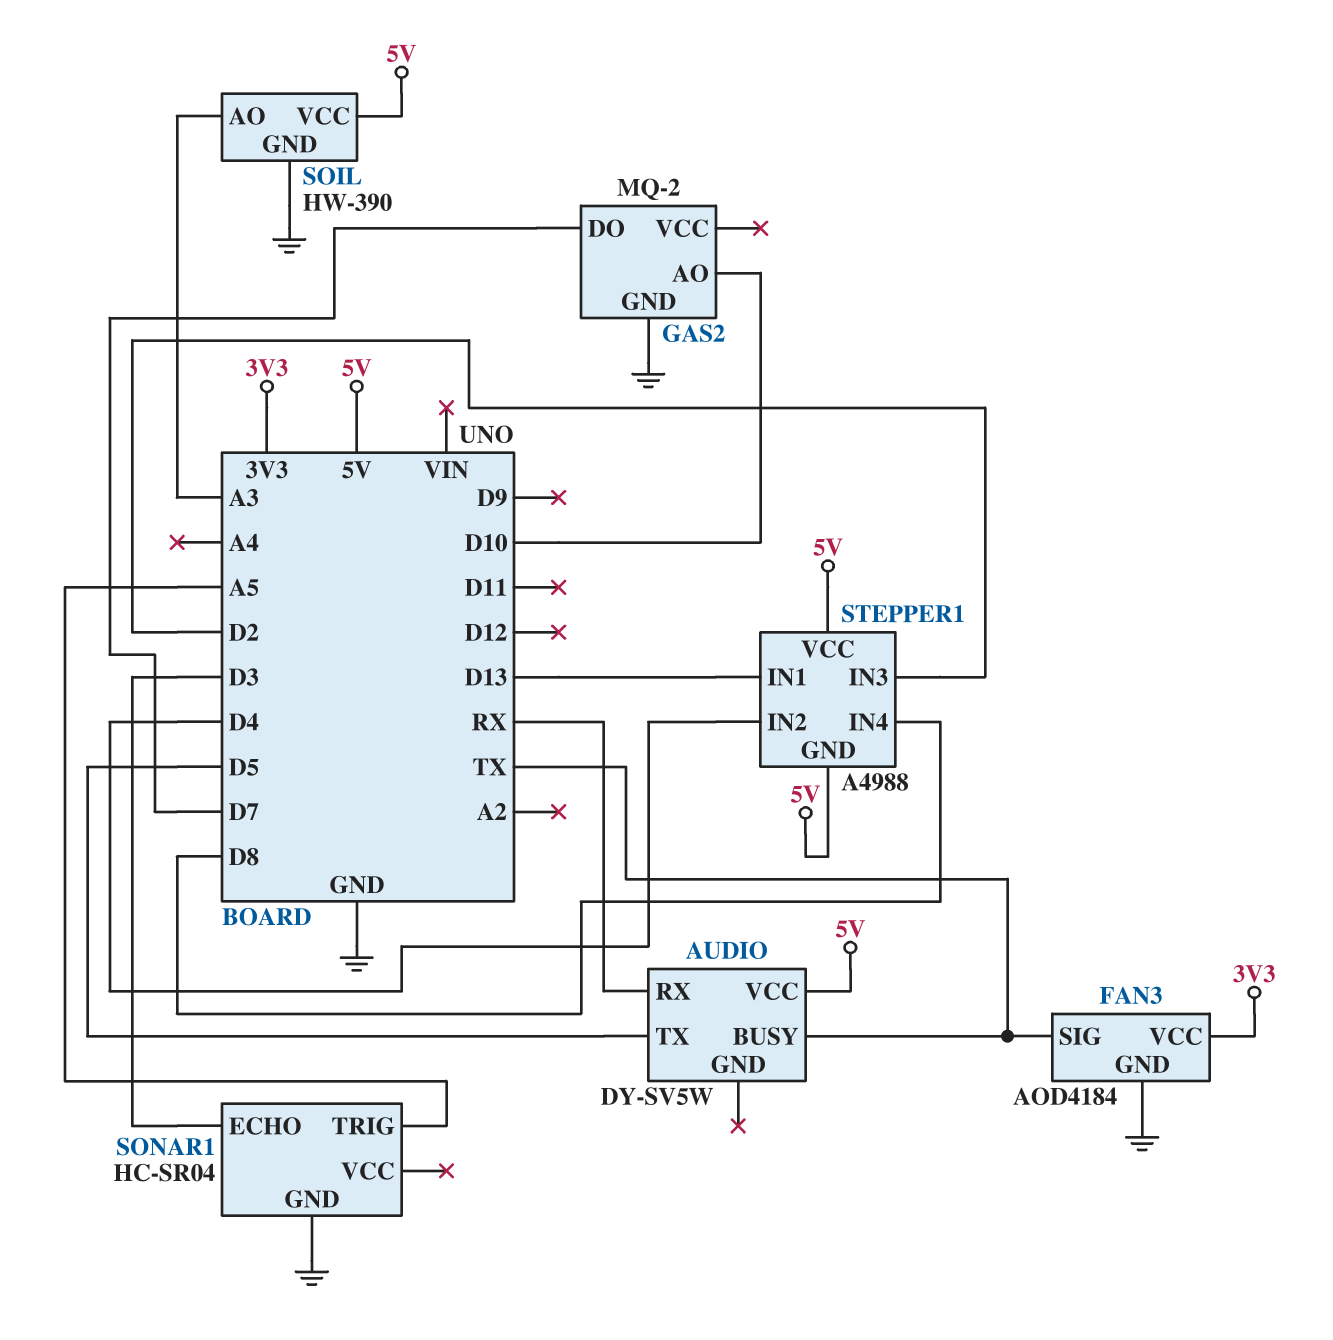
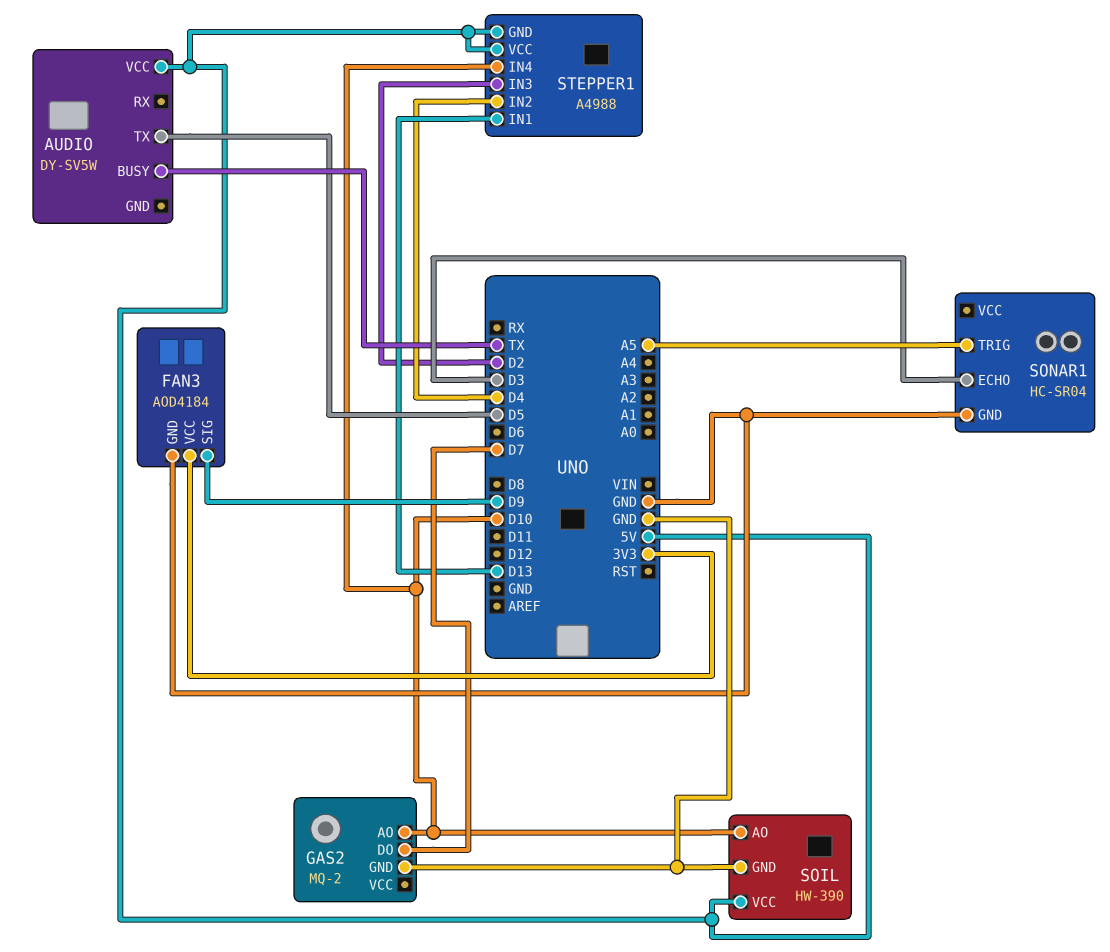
AUDIO pin RX: RX -> none
FAN3 pin SIG: TX -> D9
SOIL pin AO: A3 -> D10
STEPPER1 pin IN4: D8 -> D10

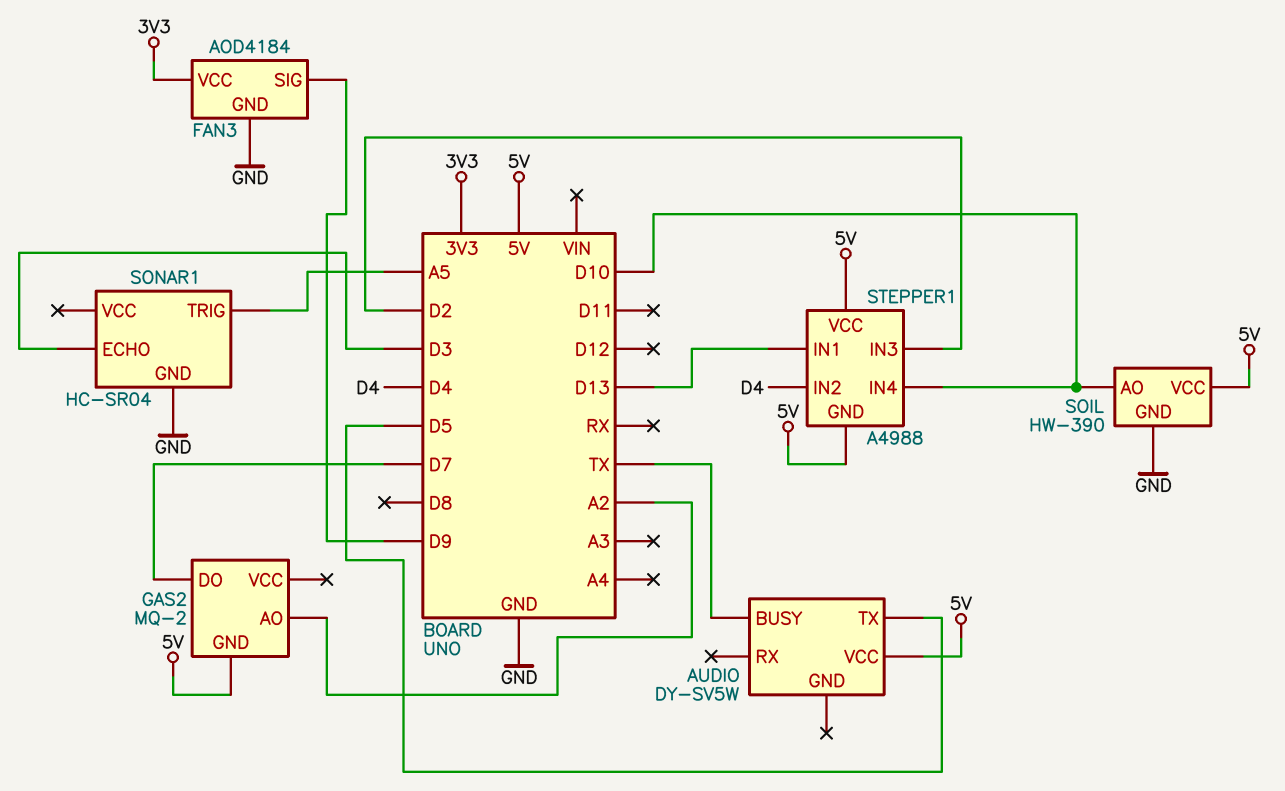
GAS2 pin AO: D10 -> A2
GAS2 pin GND: GND -> 5V

